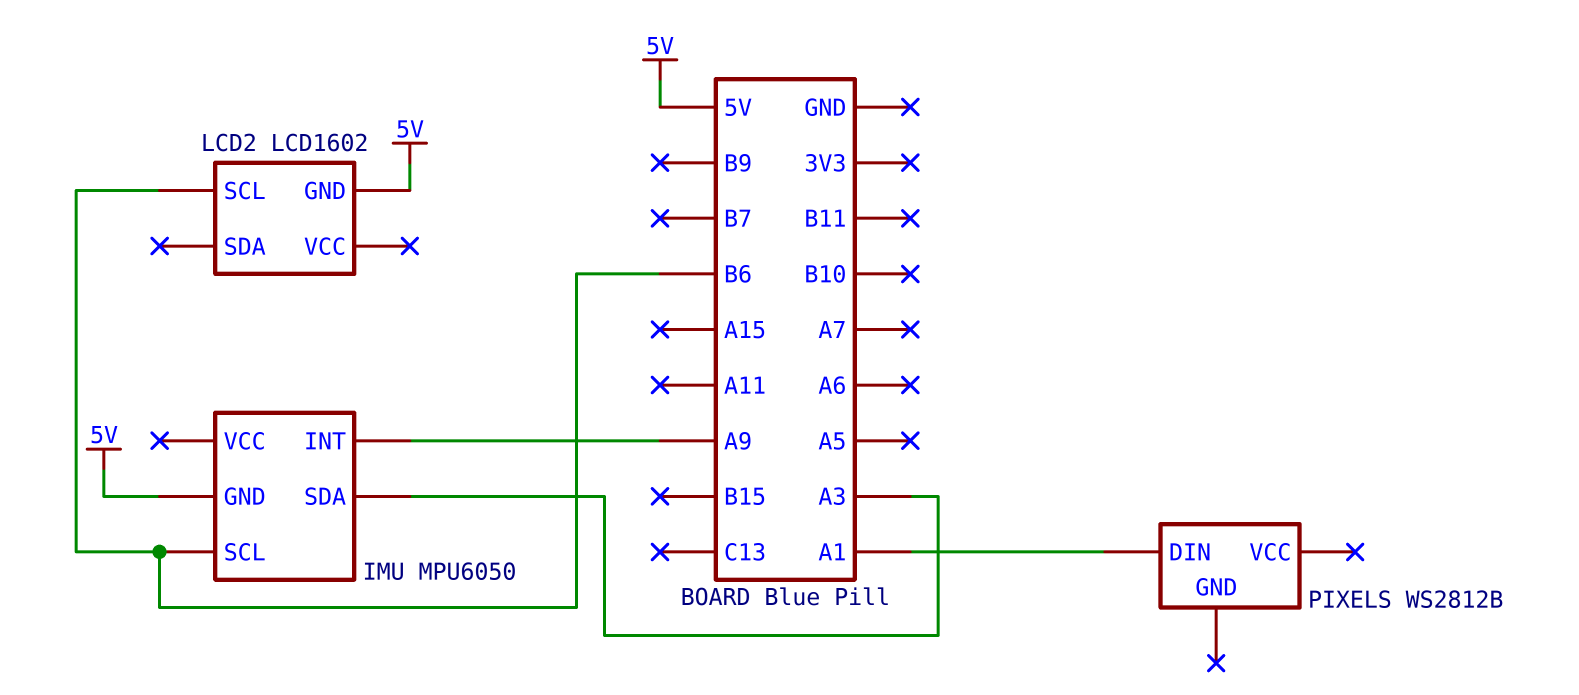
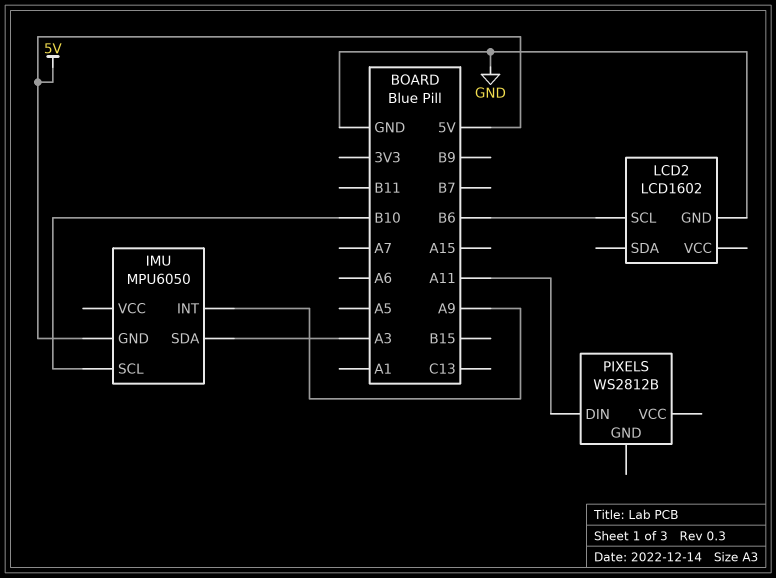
IMU pin SCL: B6 -> B10
LCD2 pin GND: 5V -> GND
PIXELS pin DIN: A1 -> A11

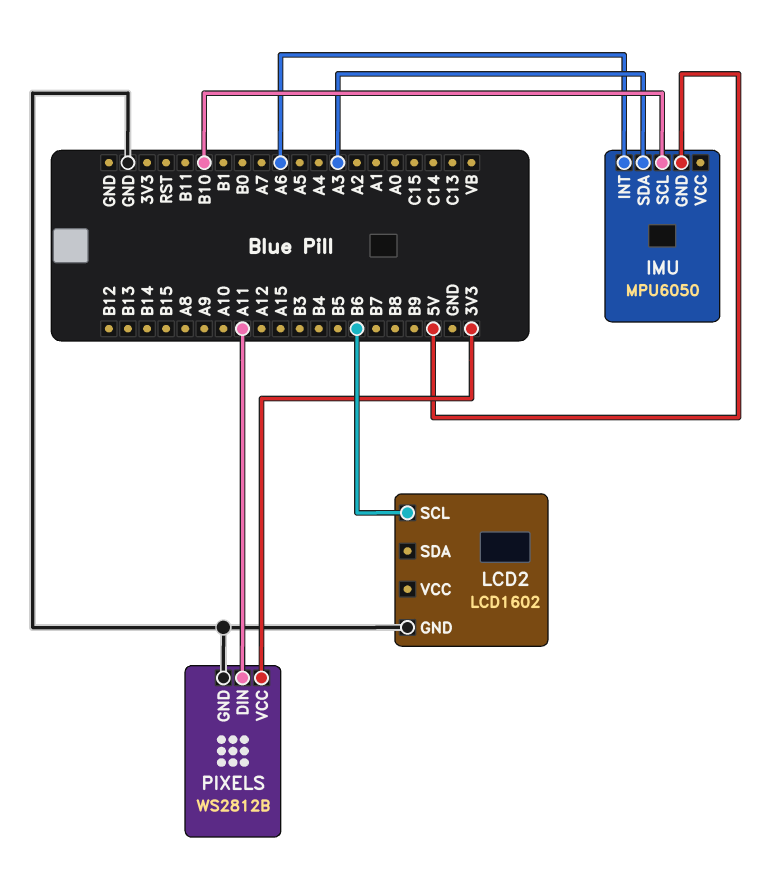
IMU pin INT: A9 -> A6
PIXELS pin GND: none -> GND
PIXELS pin VCC: none -> 3V3

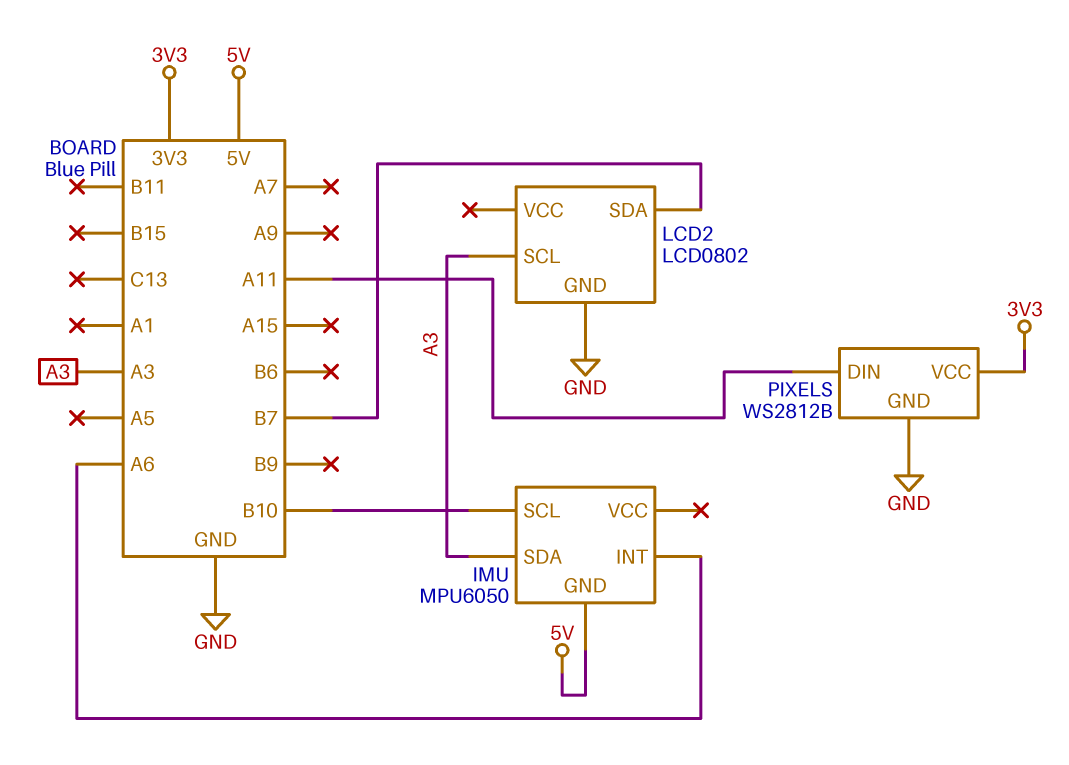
LCD2: LCD1602 -> LCD0802
LCD2 pin SCL: B6 -> A3
LCD2 pin SDA: none -> B7

